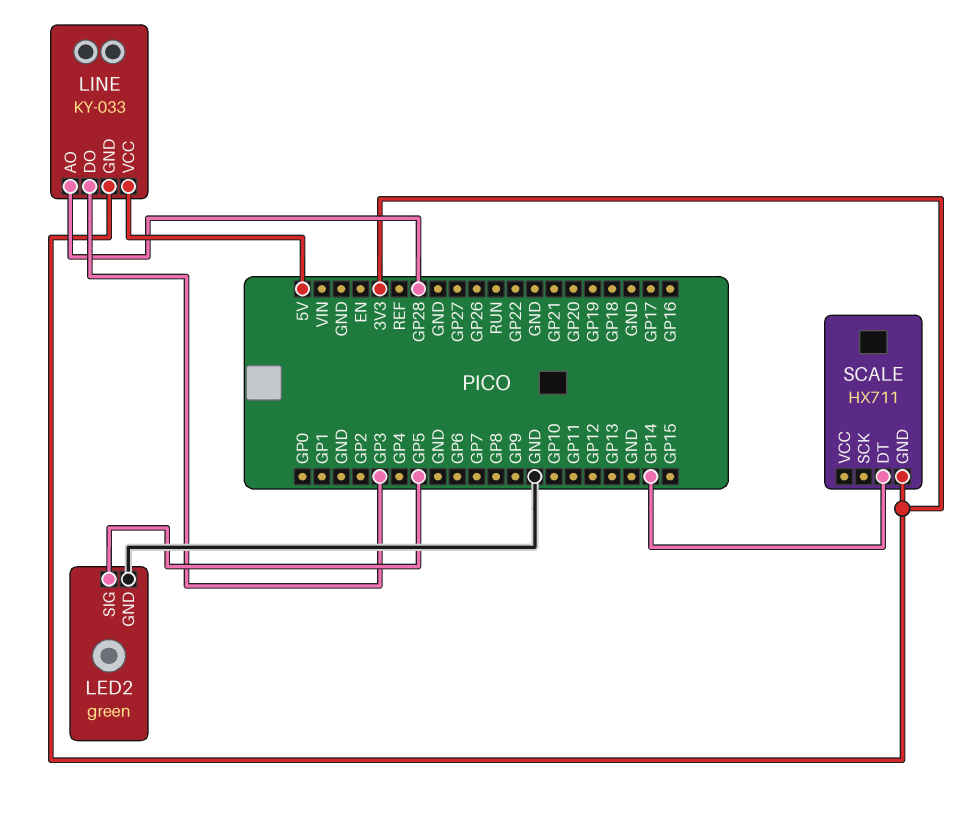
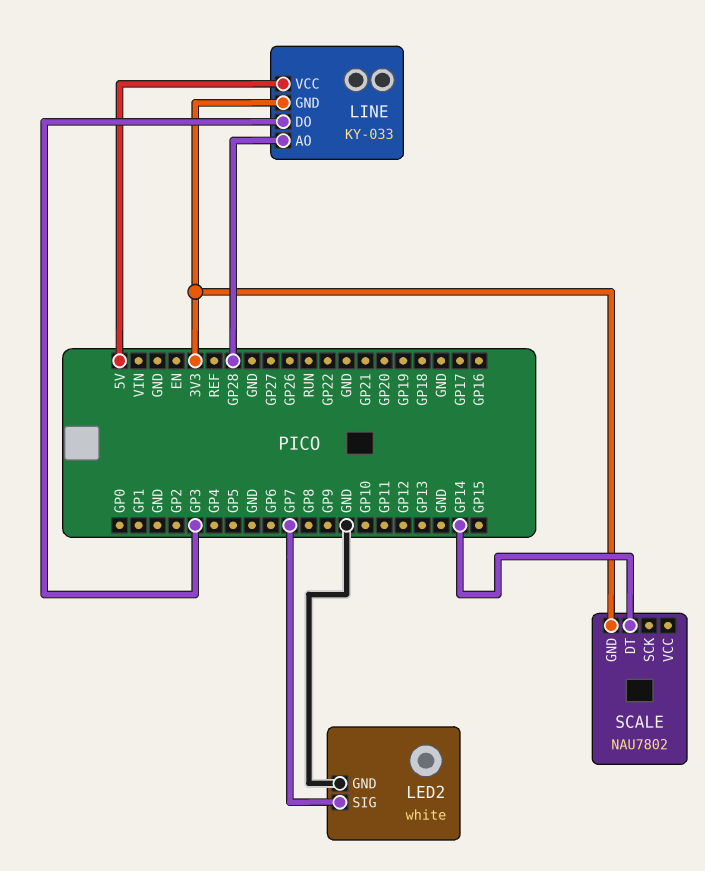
LED2: green -> white
LED2 pin SIG: GP5 -> GP7
SCALE: HX711 -> NAU7802

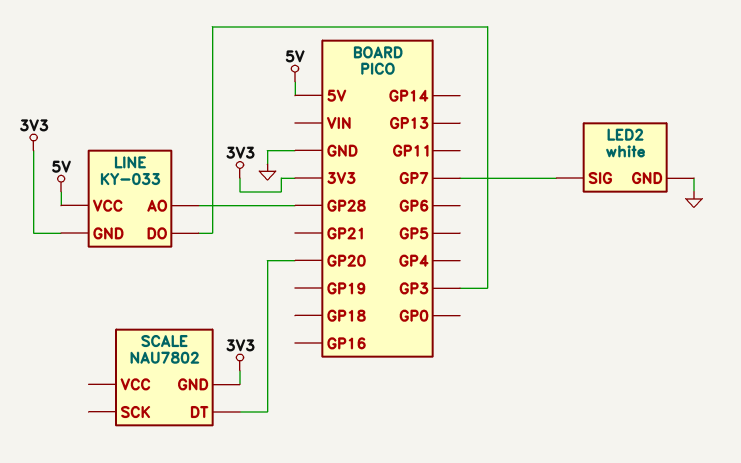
SCALE pin DT: GP14 -> GP20

